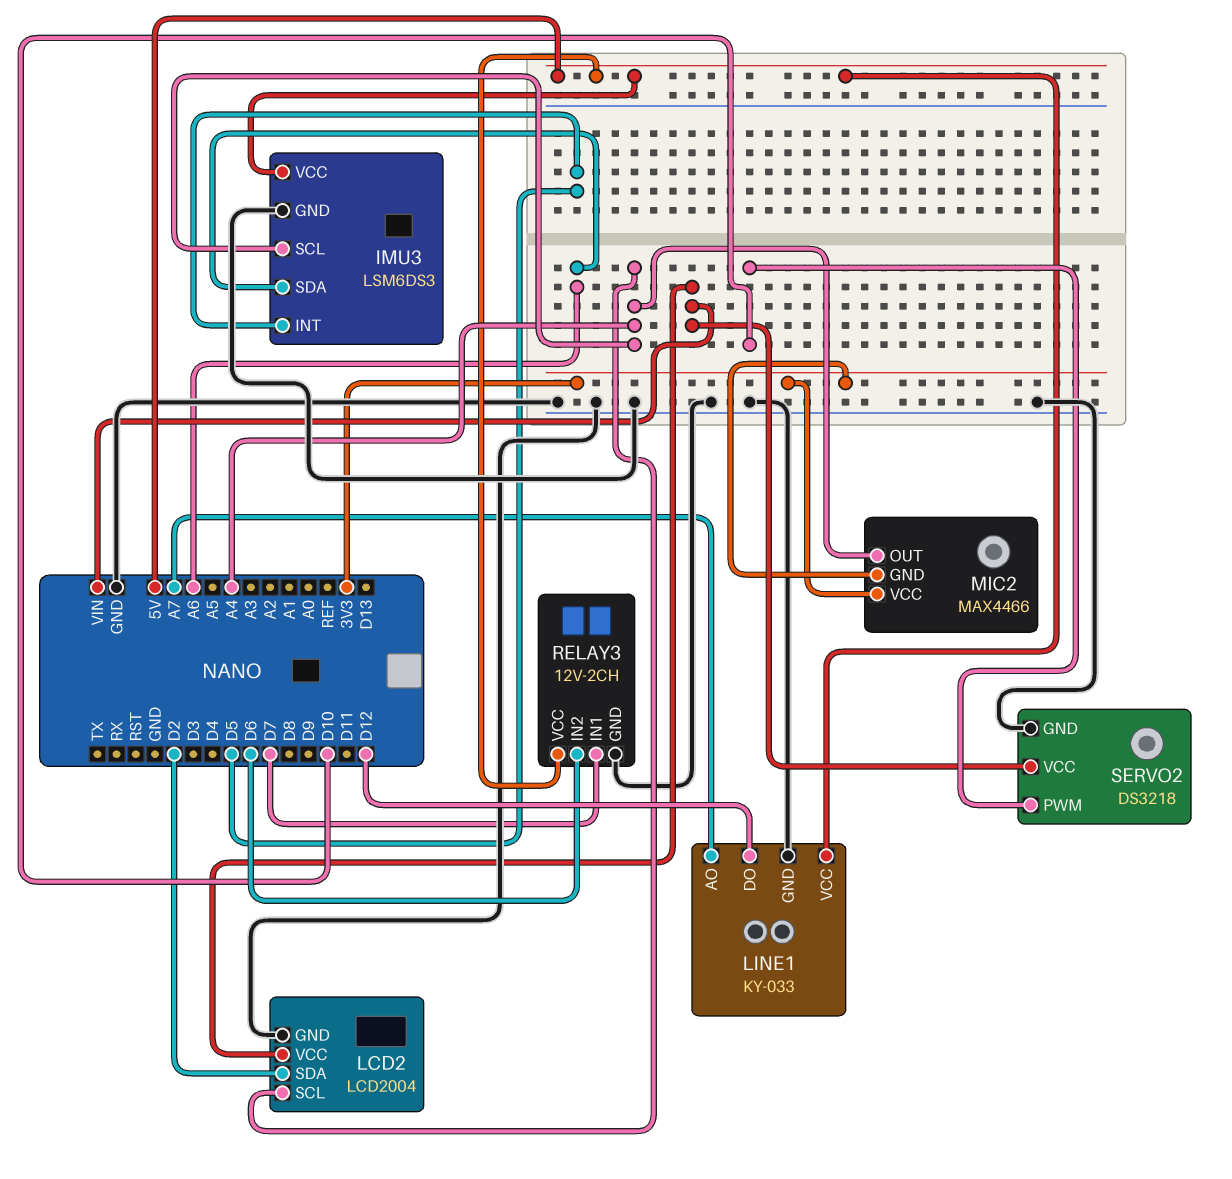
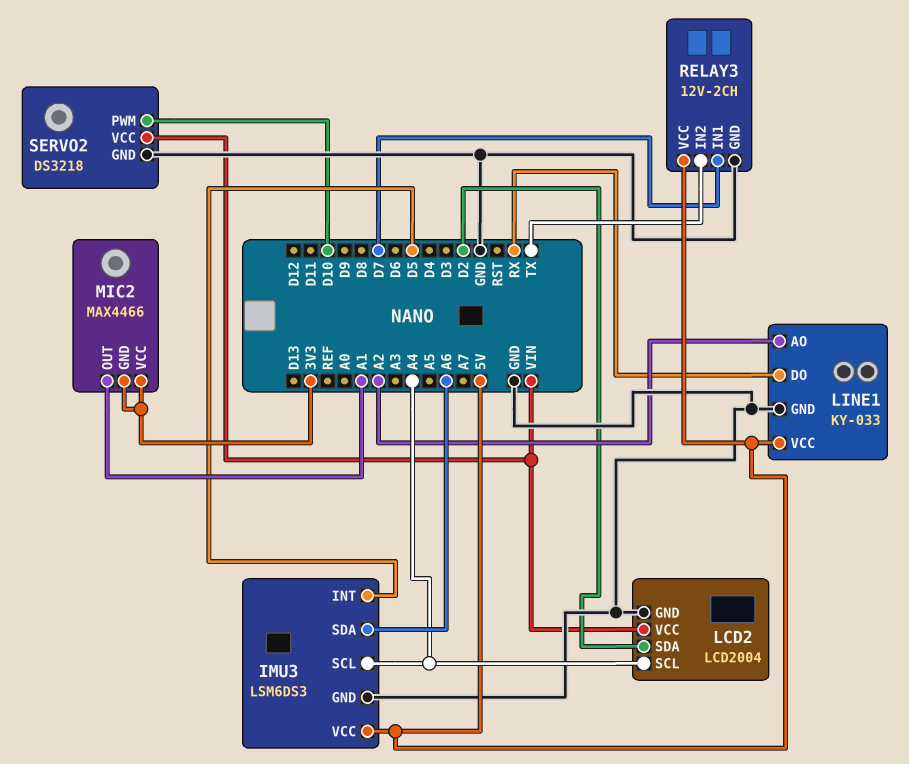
LINE1 pin AO: A7 -> A2
LINE1 pin DO: D12 -> RX
MIC2 pin OUT: A4 -> A1
RELAY3 pin IN2: D6 -> TX

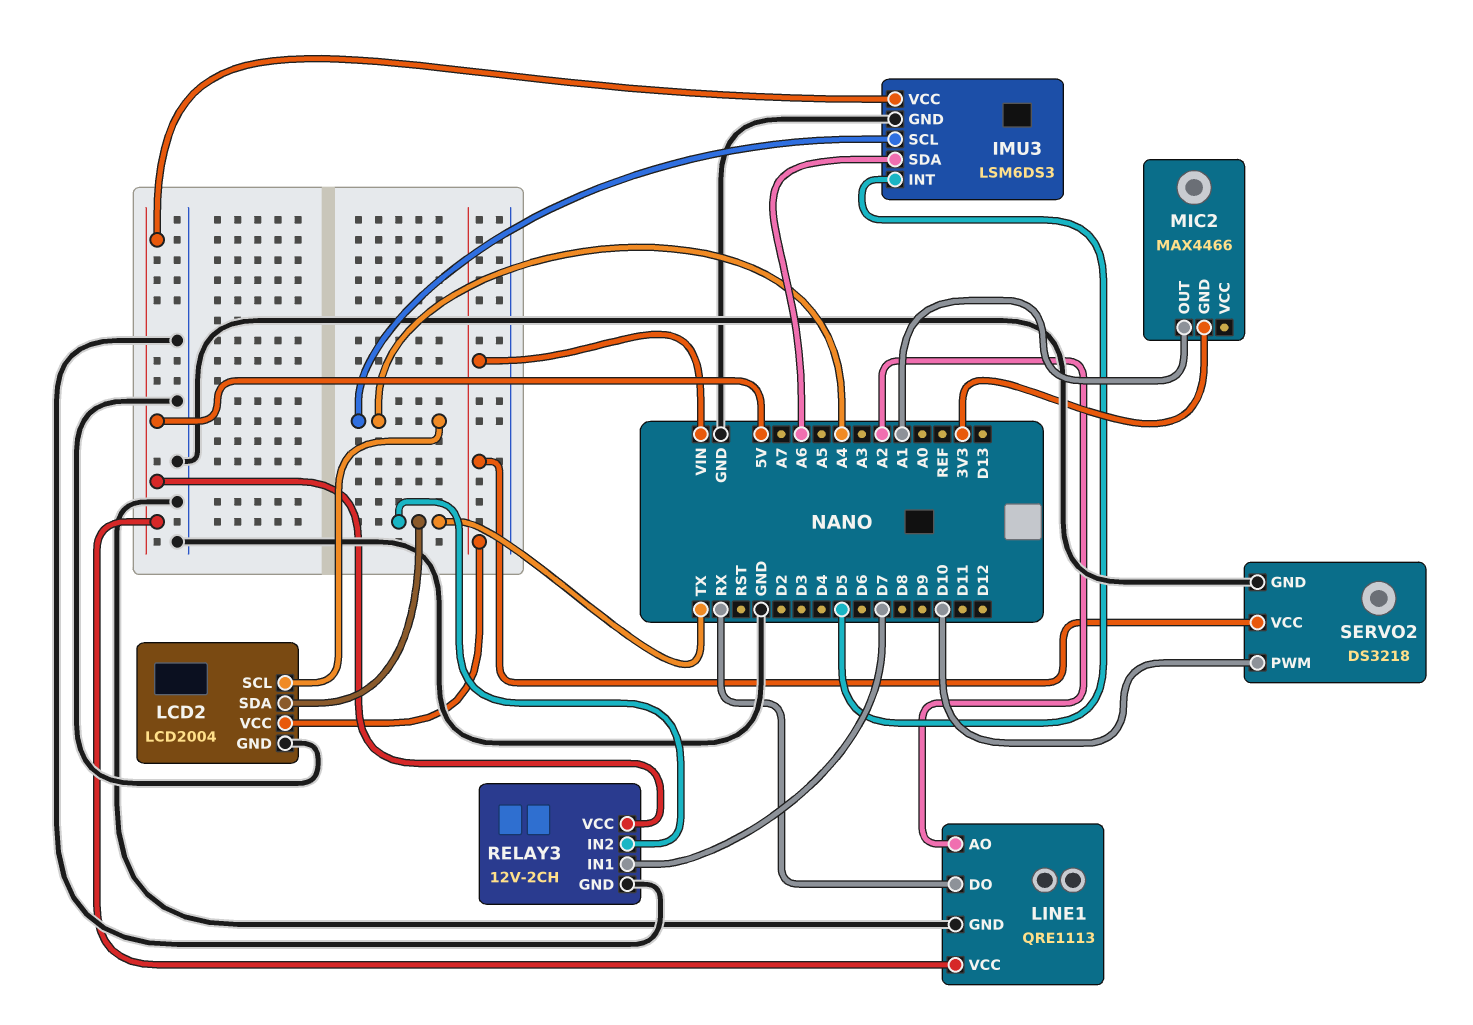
LCD2 pin SDA: D2 -> TX
LINE1: KY-033 -> QRE1113
MIC2 pin VCC: 3V3 -> none

